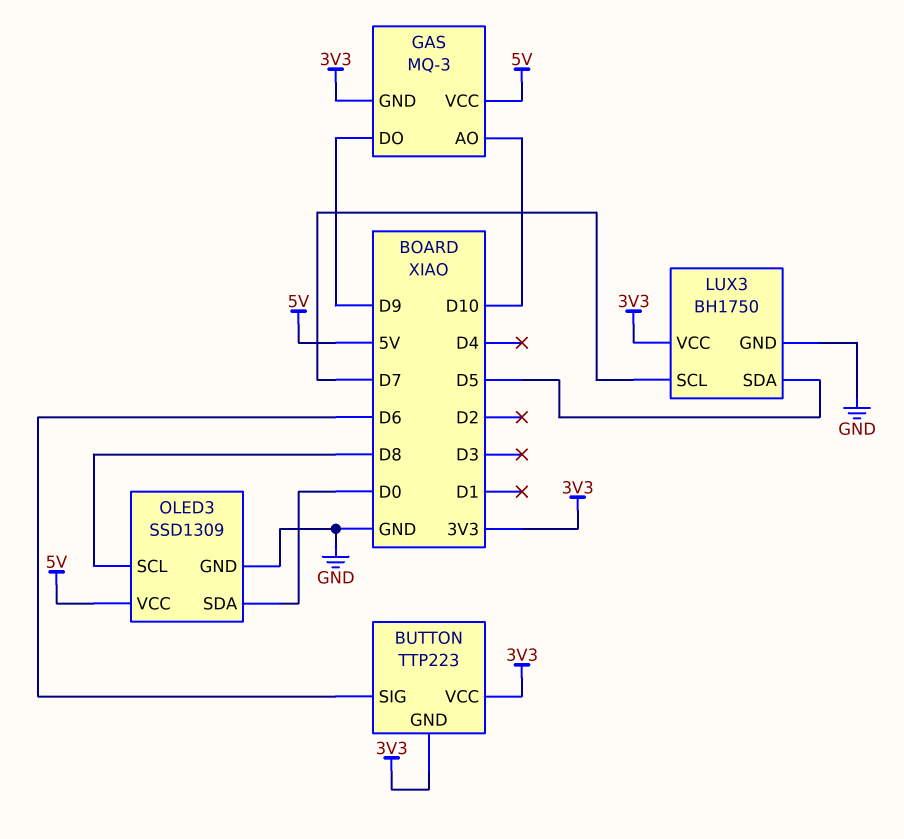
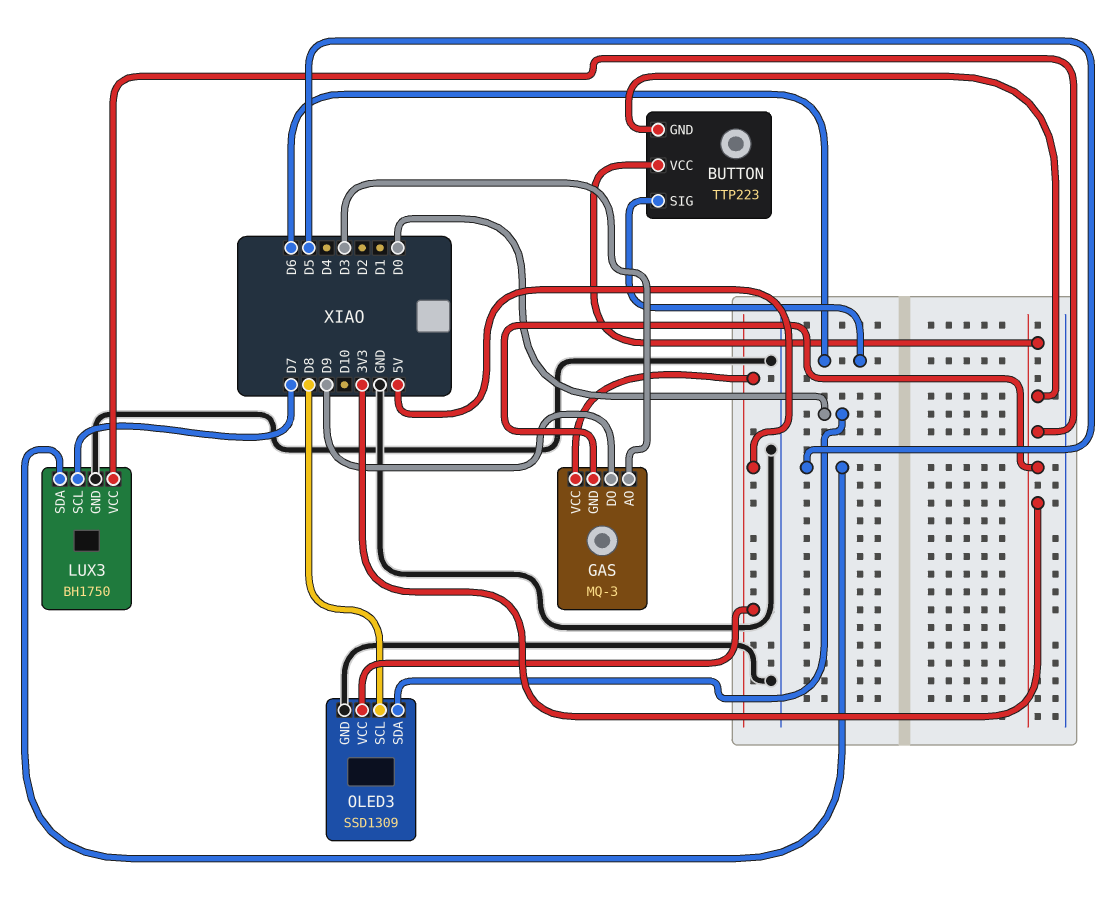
GAS pin AO: D10 -> D3

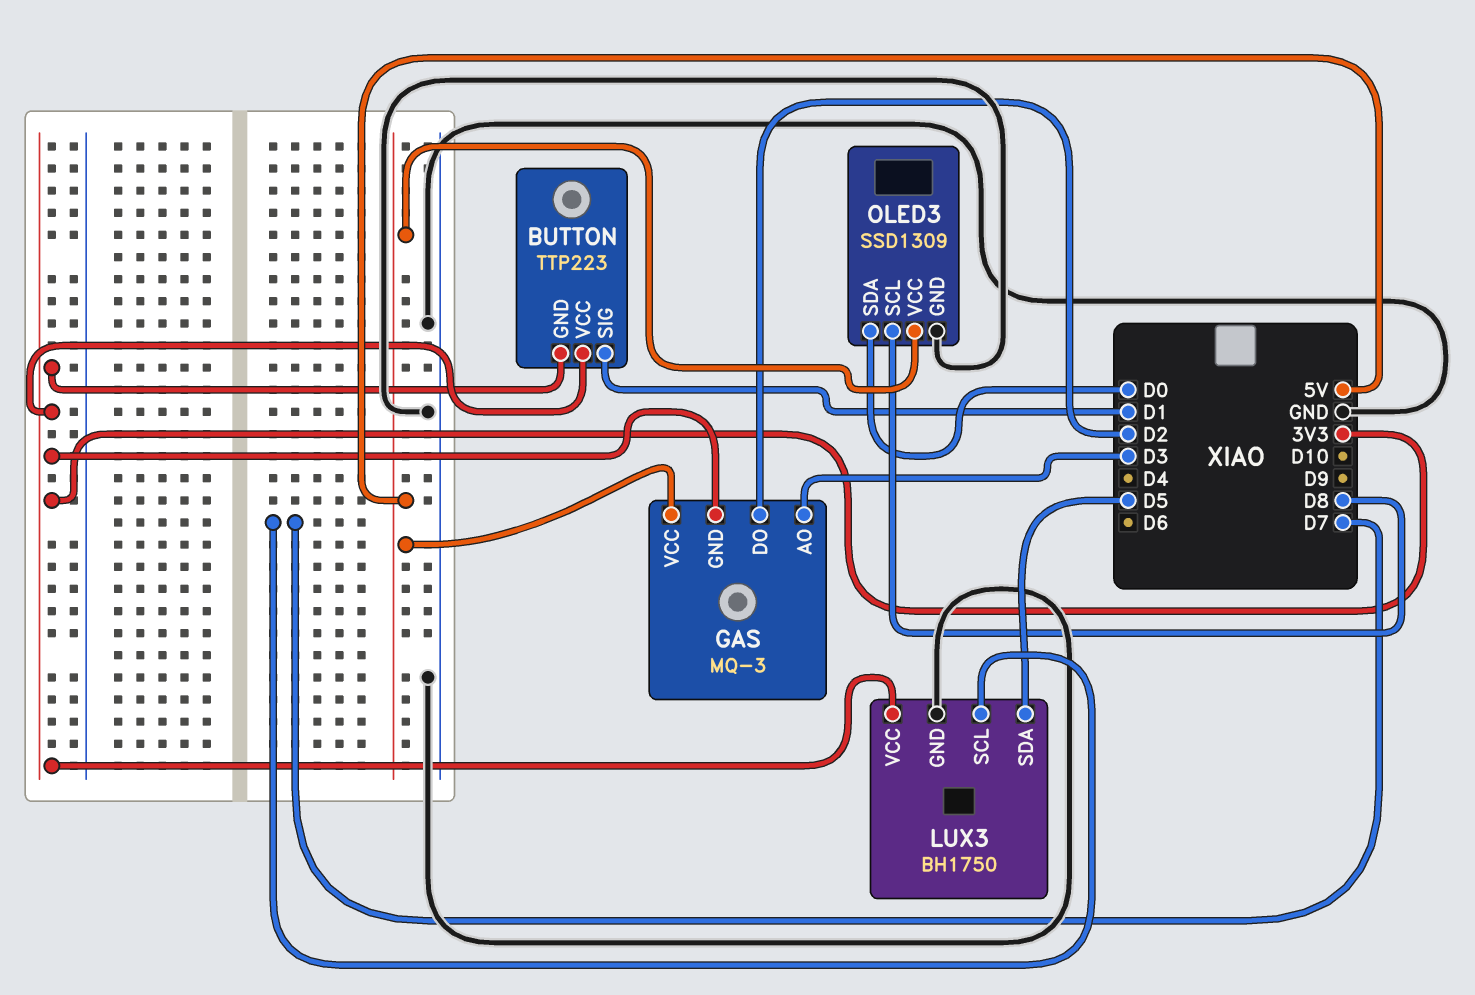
BUTTON pin SIG: D6 -> D1
GAS pin DO: D9 -> D2

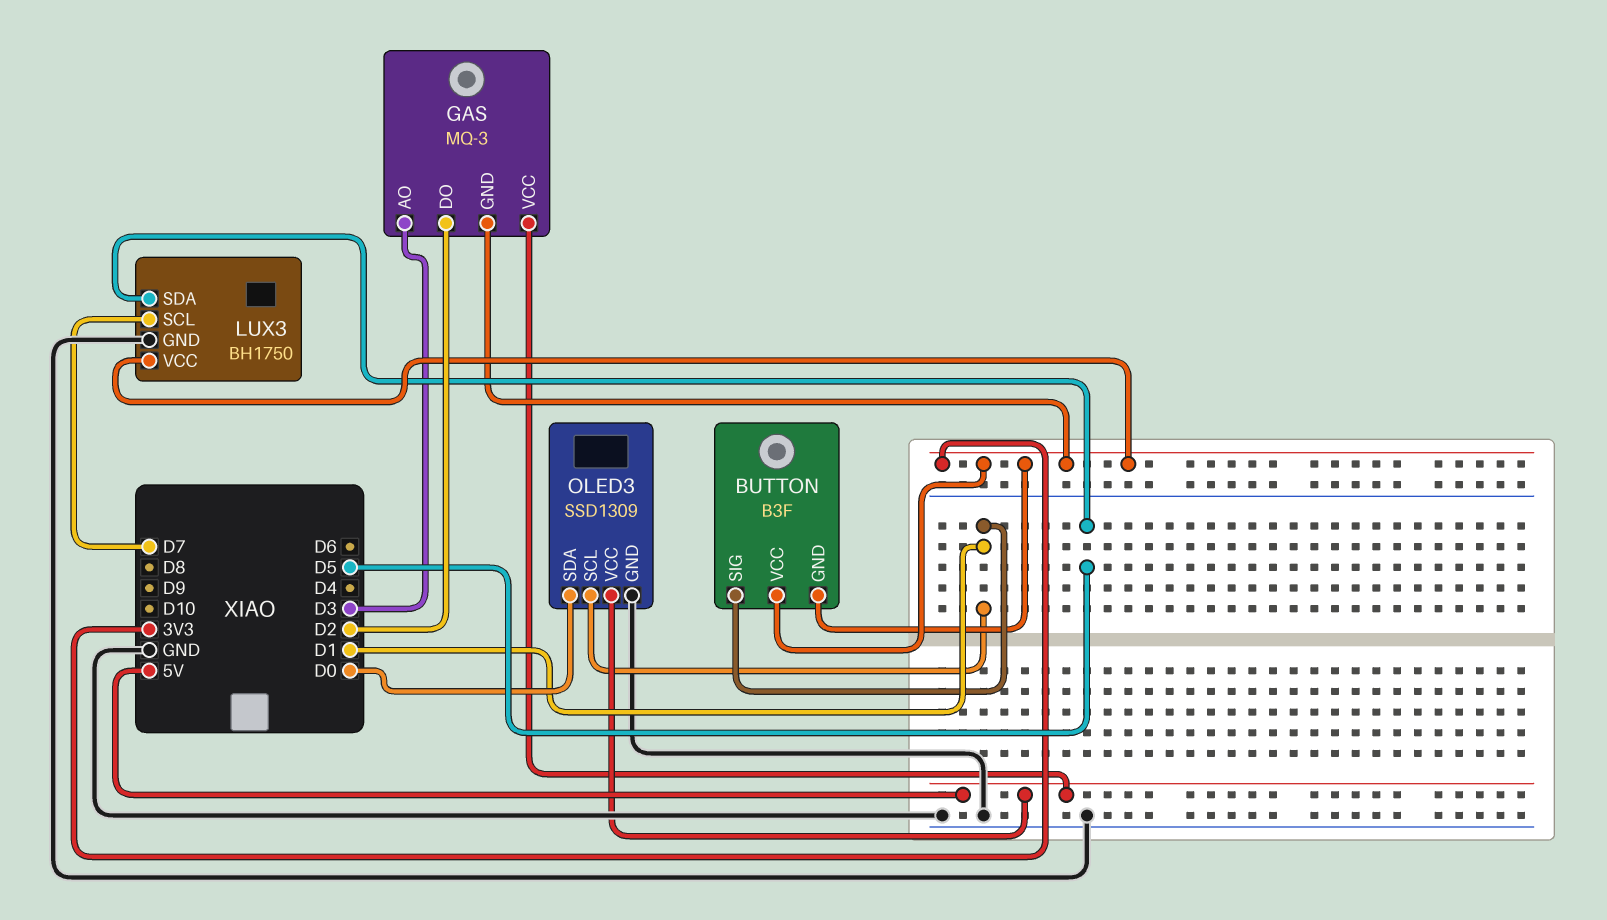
BUTTON: TTP223 -> B3F
OLED3 pin SCL: D8 -> D1

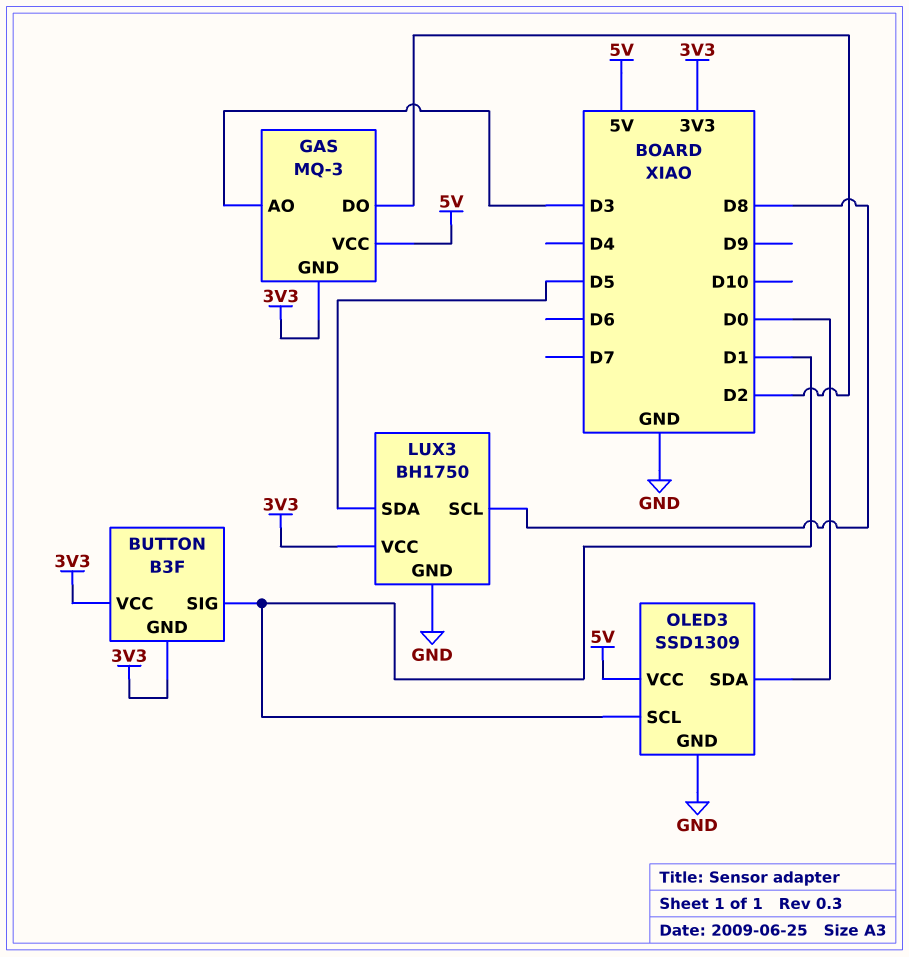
LUX3 pin SCL: D7 -> D8

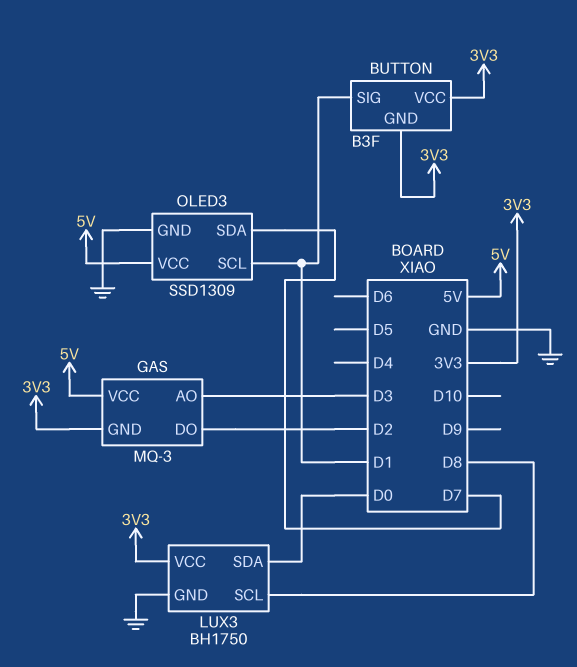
LUX3 pin SDA: D5 -> D0
OLED3 pin SDA: D0 -> D7

